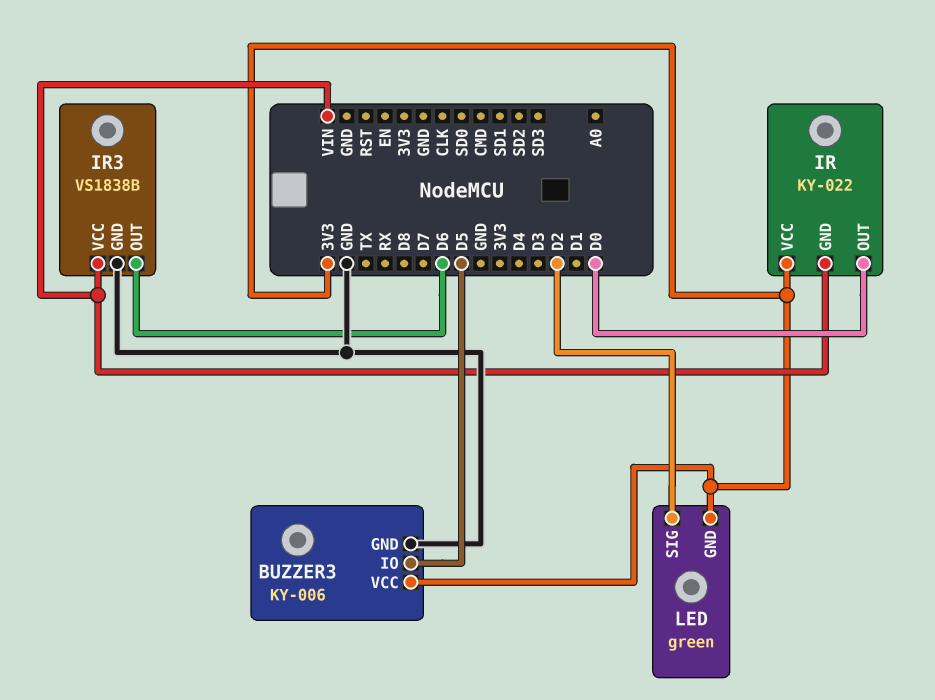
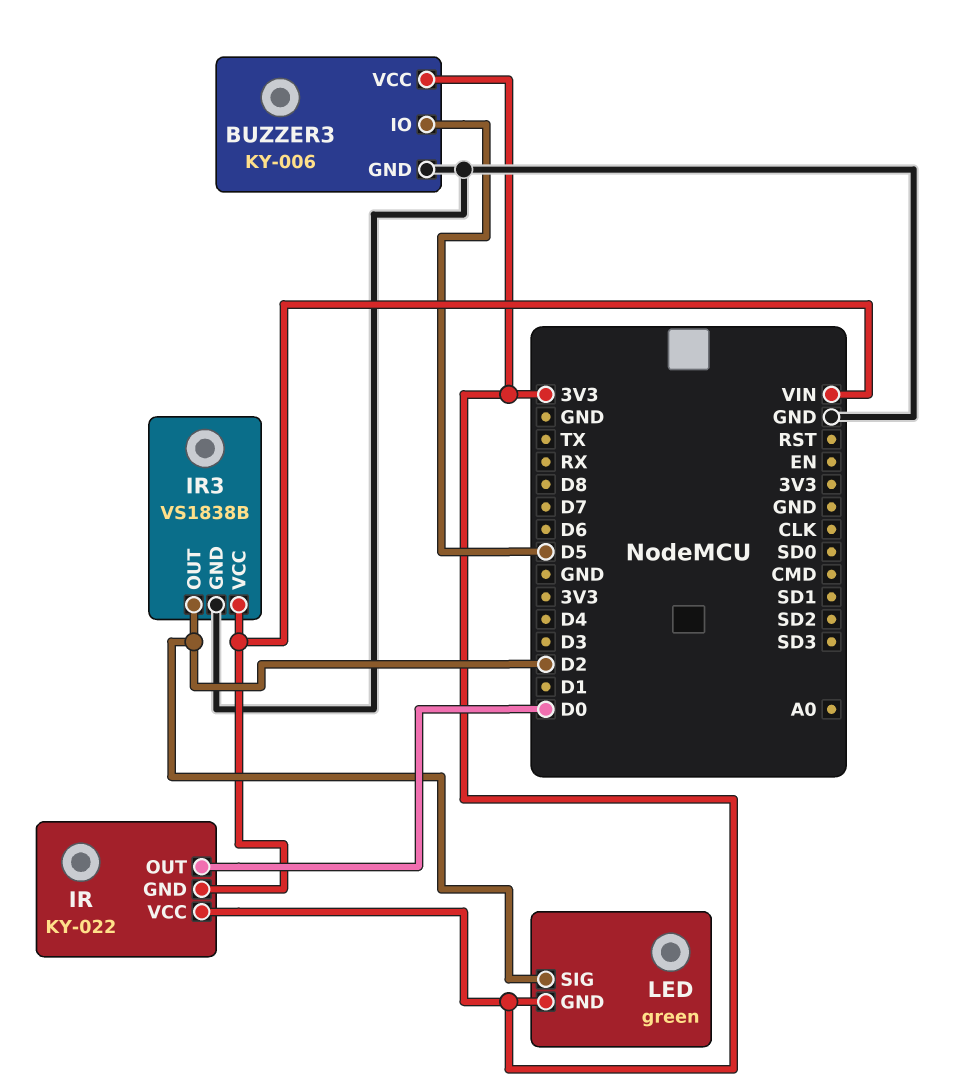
IR3 pin OUT: D6 -> D2

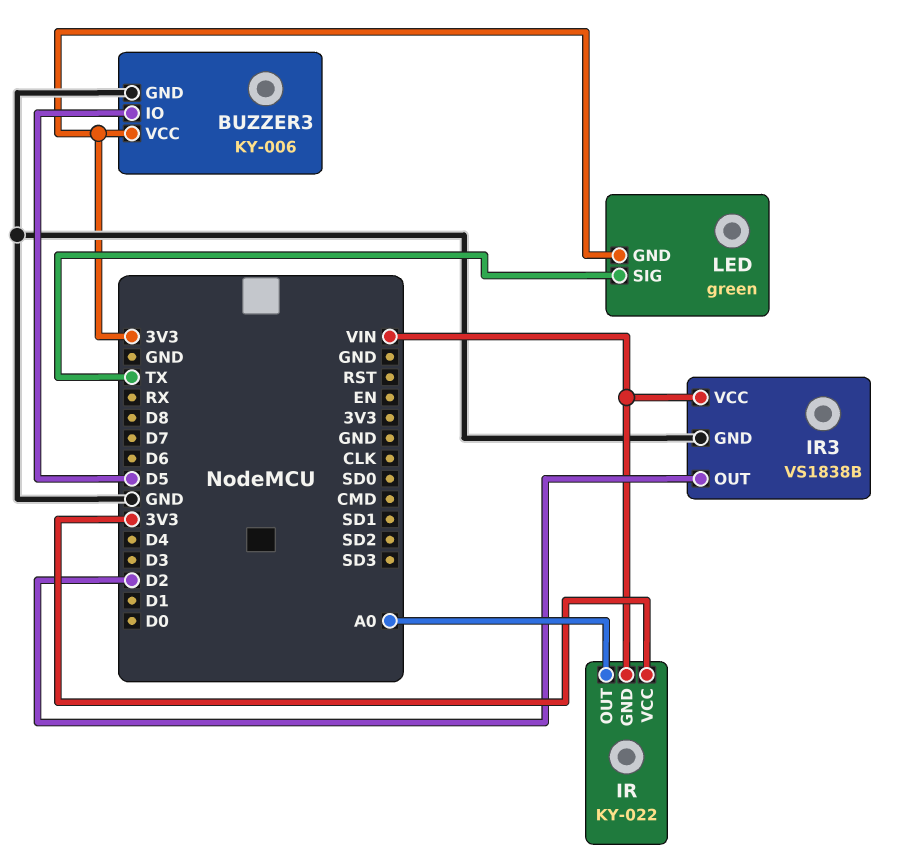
IR pin OUT: D0 -> A0
LED pin SIG: D2 -> TX

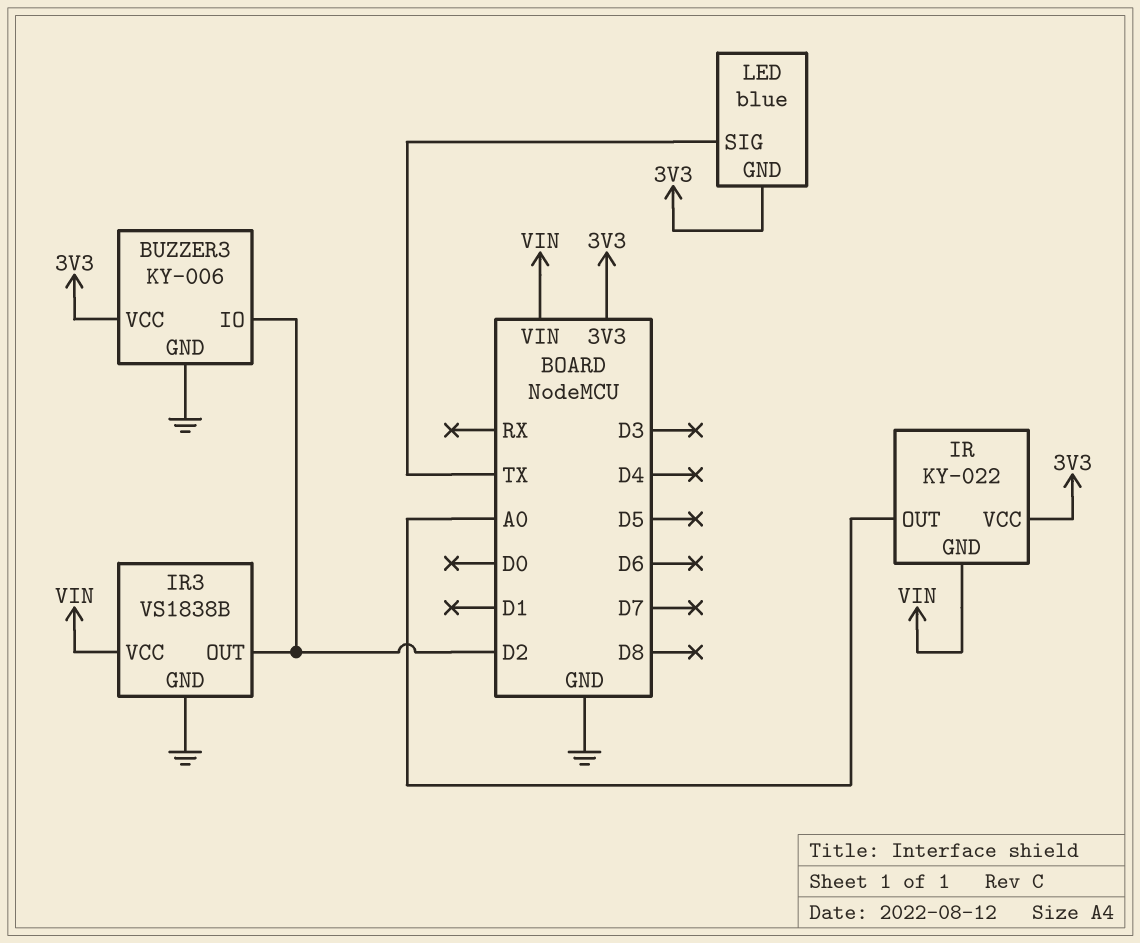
BUZZER3 pin IO: D5 -> D2
LED: green -> blue

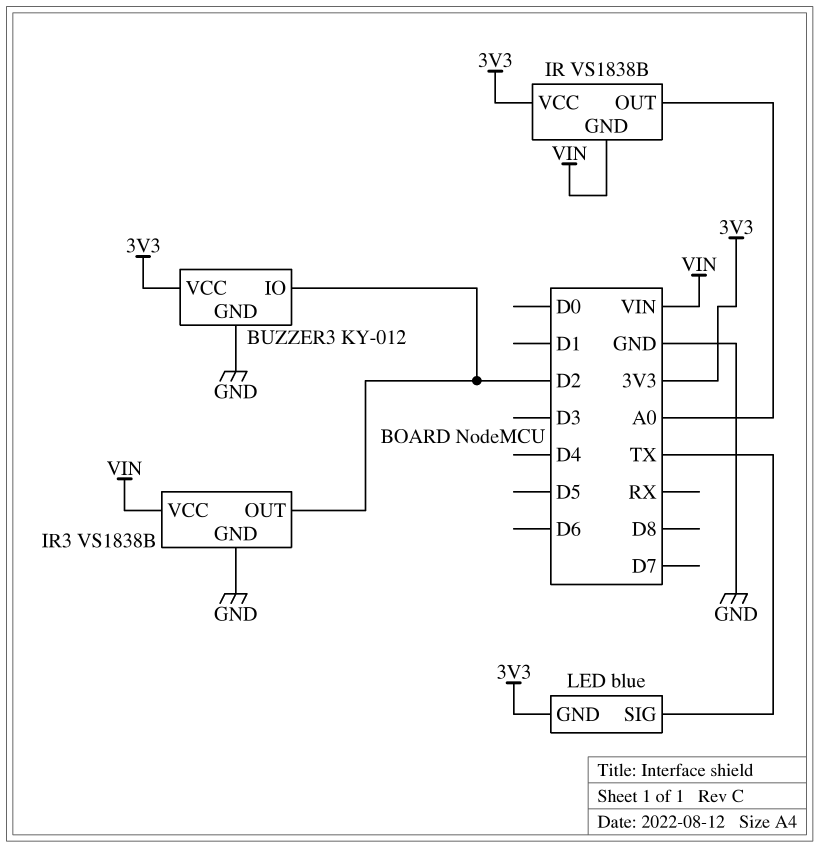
BUZZER3: KY-006 -> KY-012
IR: KY-022 -> VS1838B

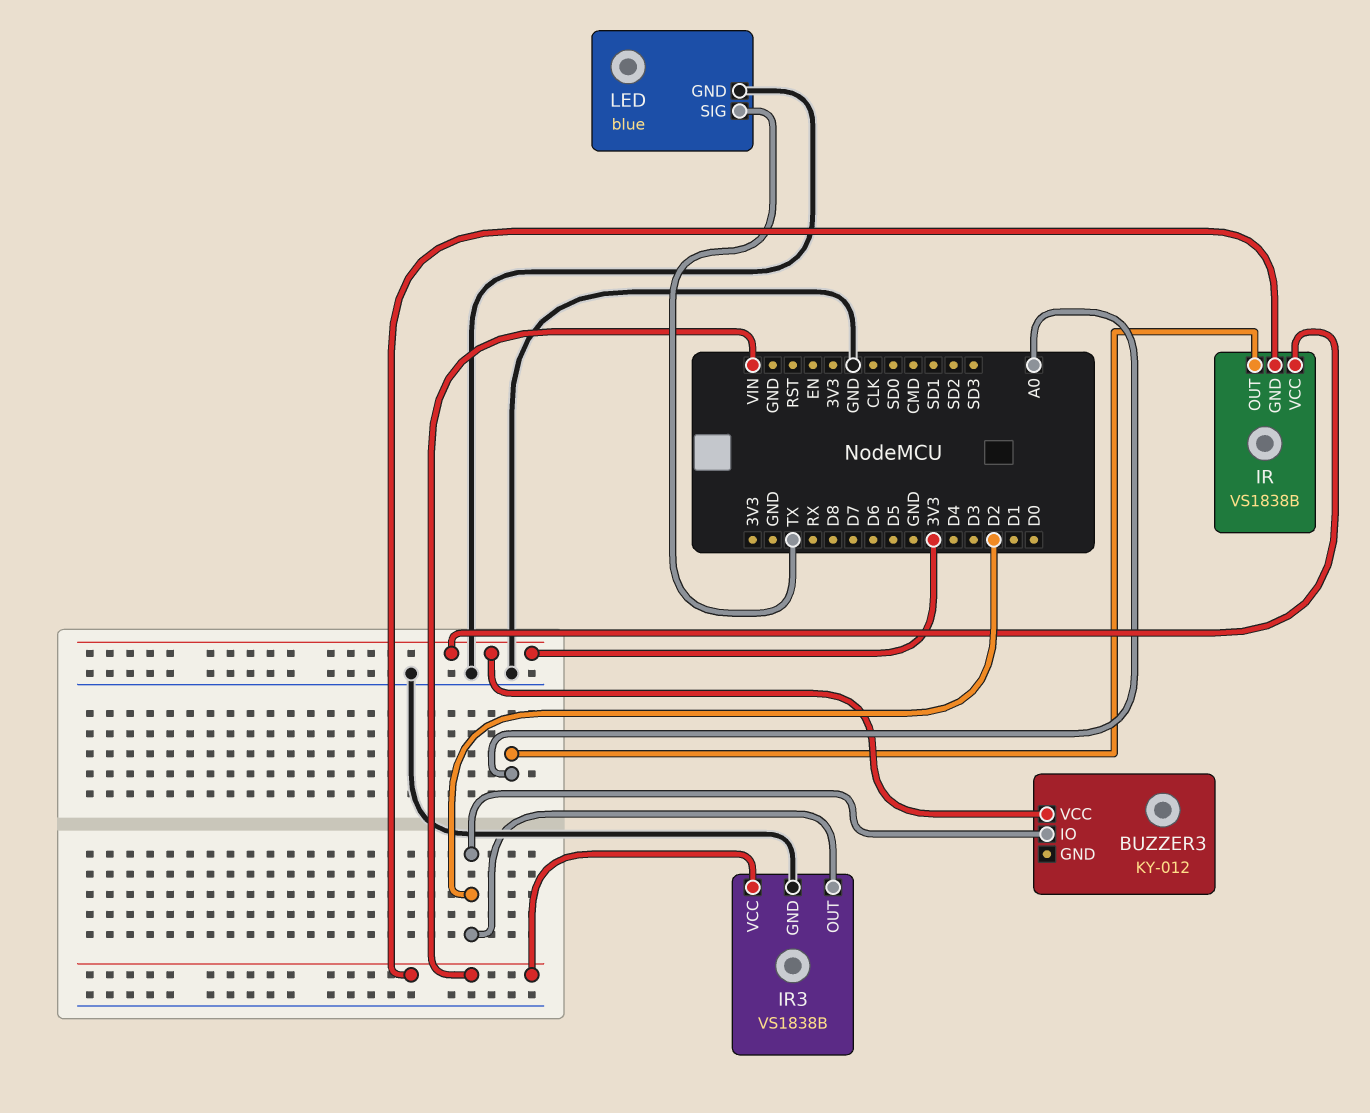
BUZZER3 pin GND: GND -> none
LED pin GND: 3V3 -> GND

